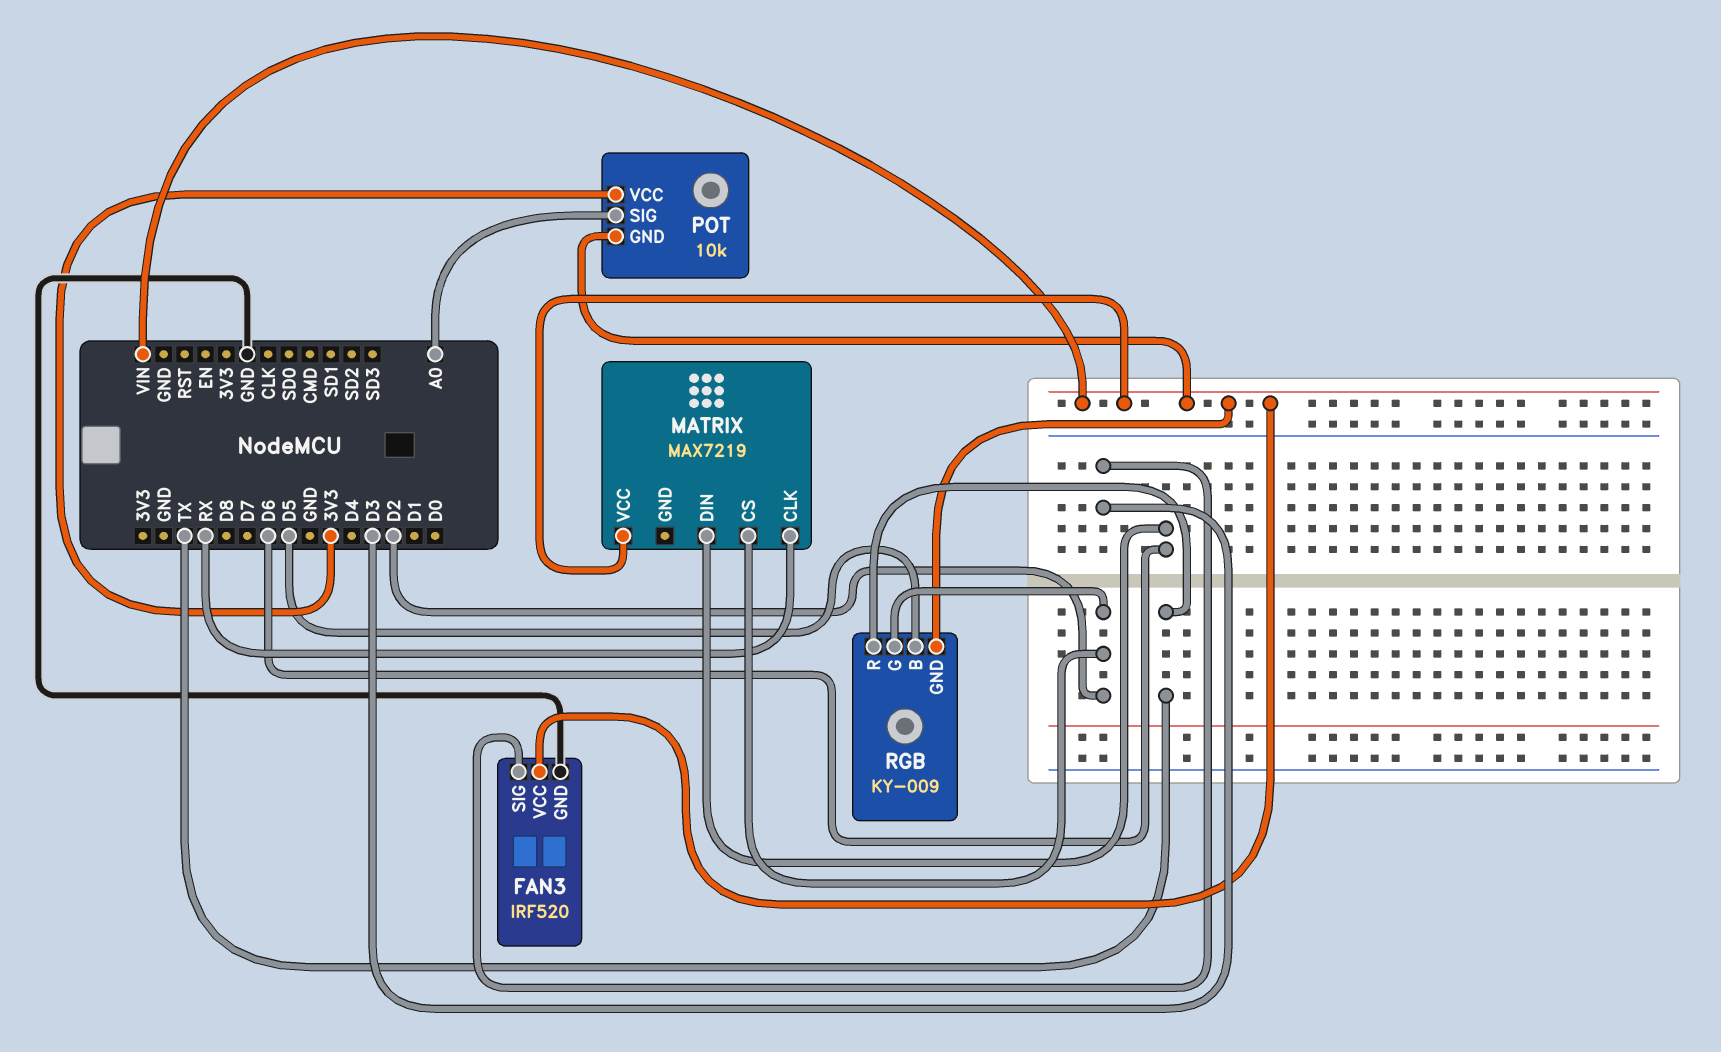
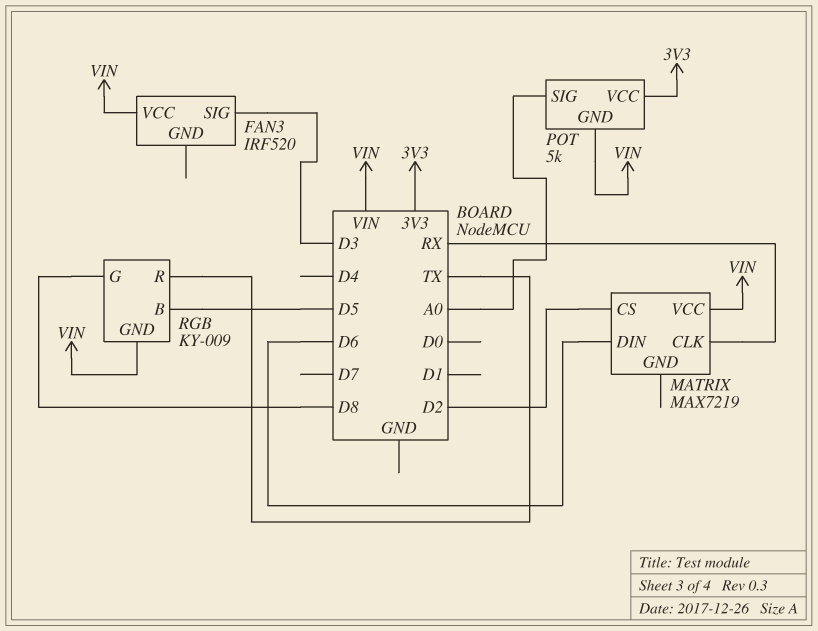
FAN3 pin GND: GND -> none
POT: 10k -> 5k
RGB pin G: D2 -> D8

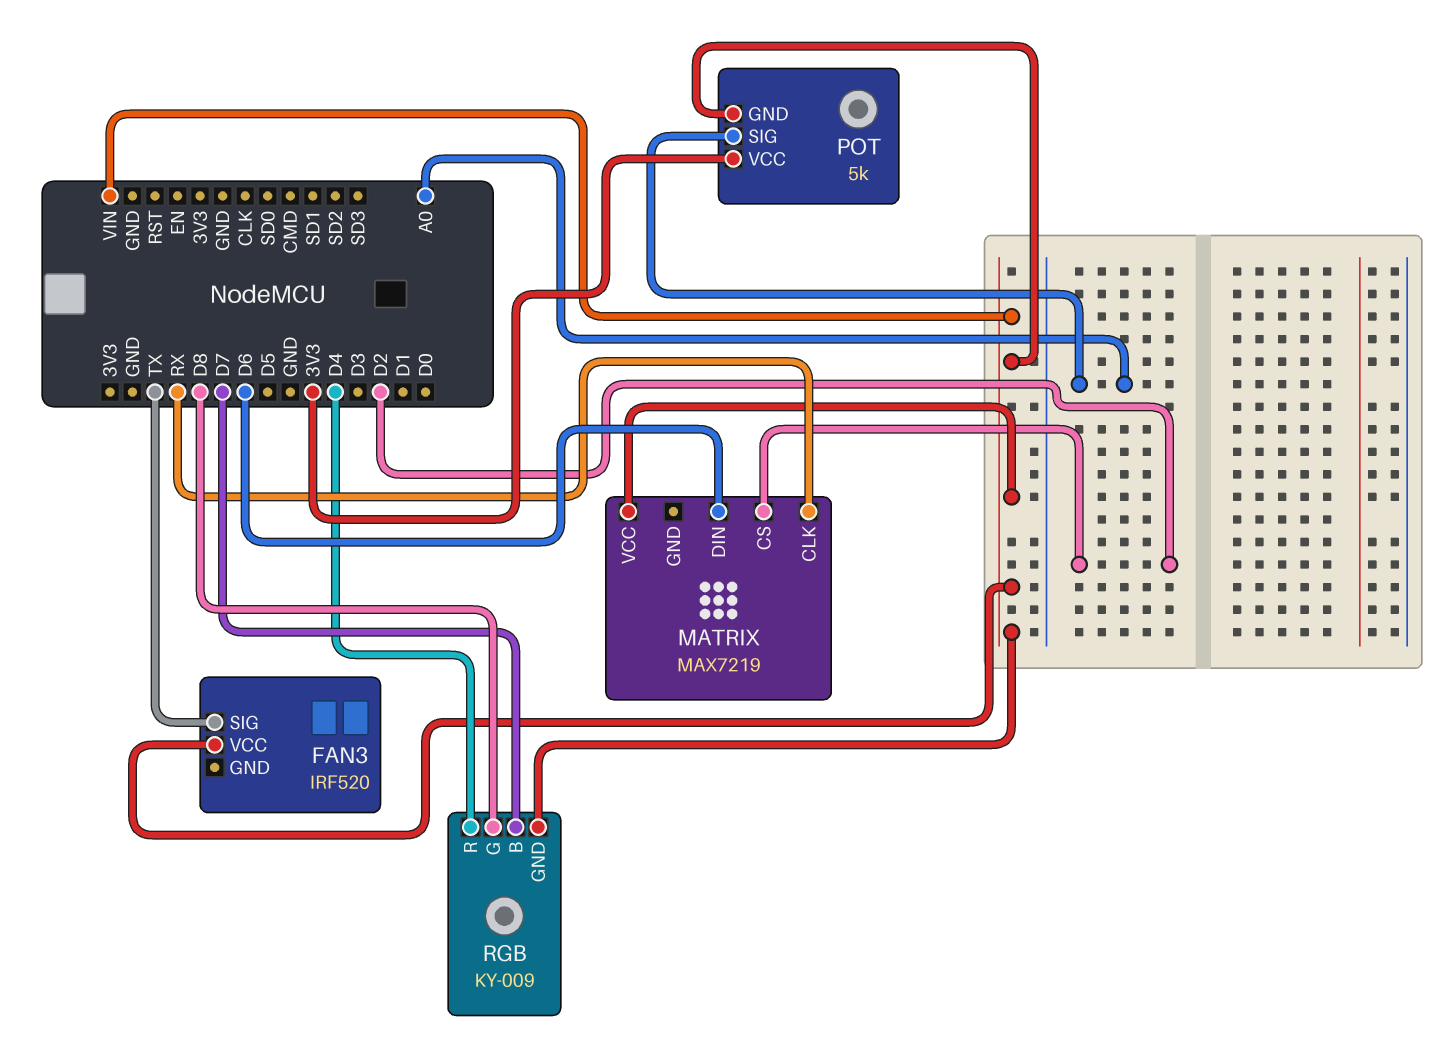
FAN3 pin SIG: D3 -> TX
RGB pin B: D5 -> D7
RGB pin R: TX -> D4

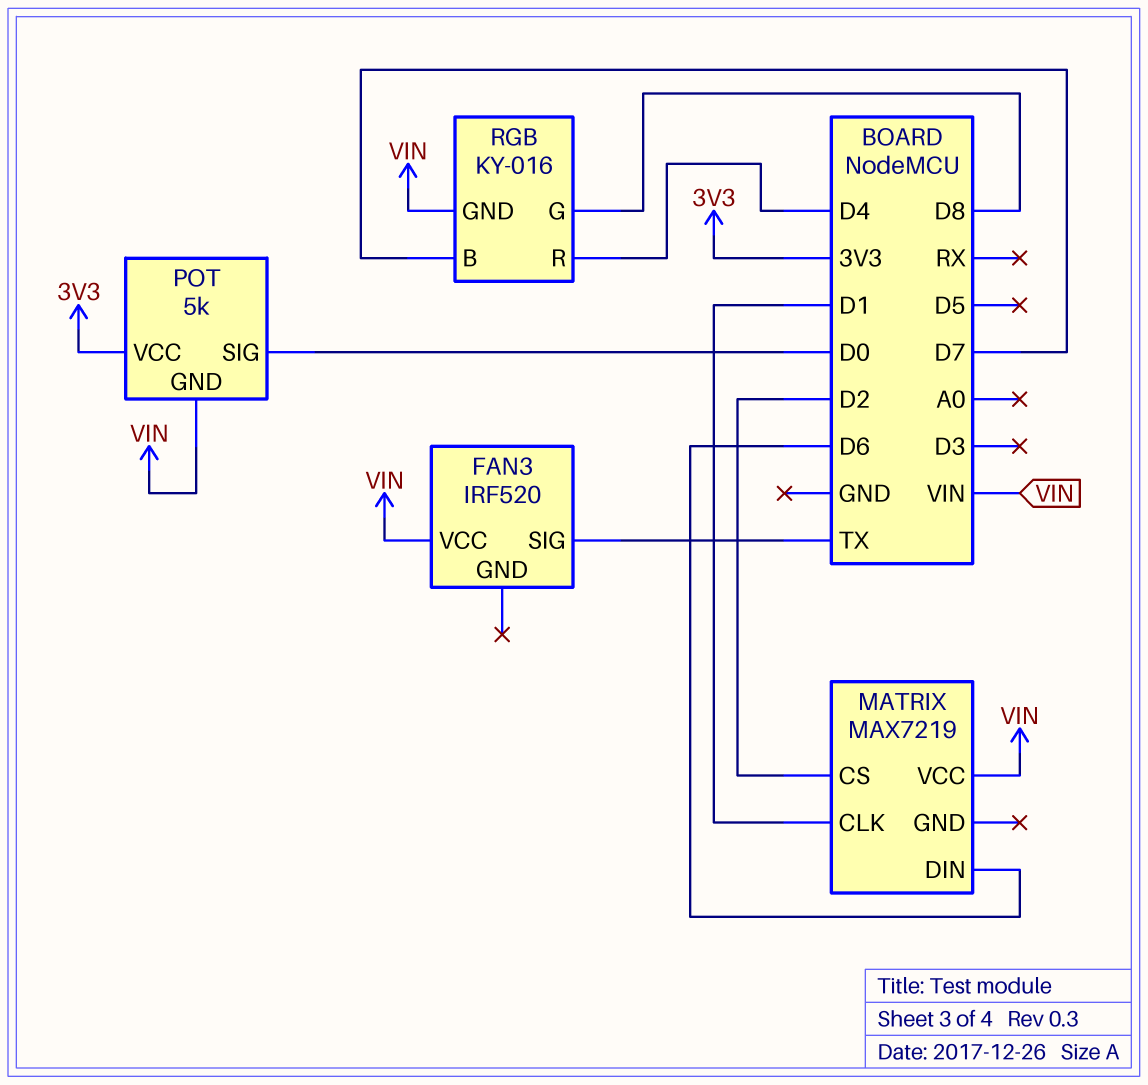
MATRIX pin CLK: RX -> D1
POT pin SIG: A0 -> D0
RGB: KY-009 -> KY-016

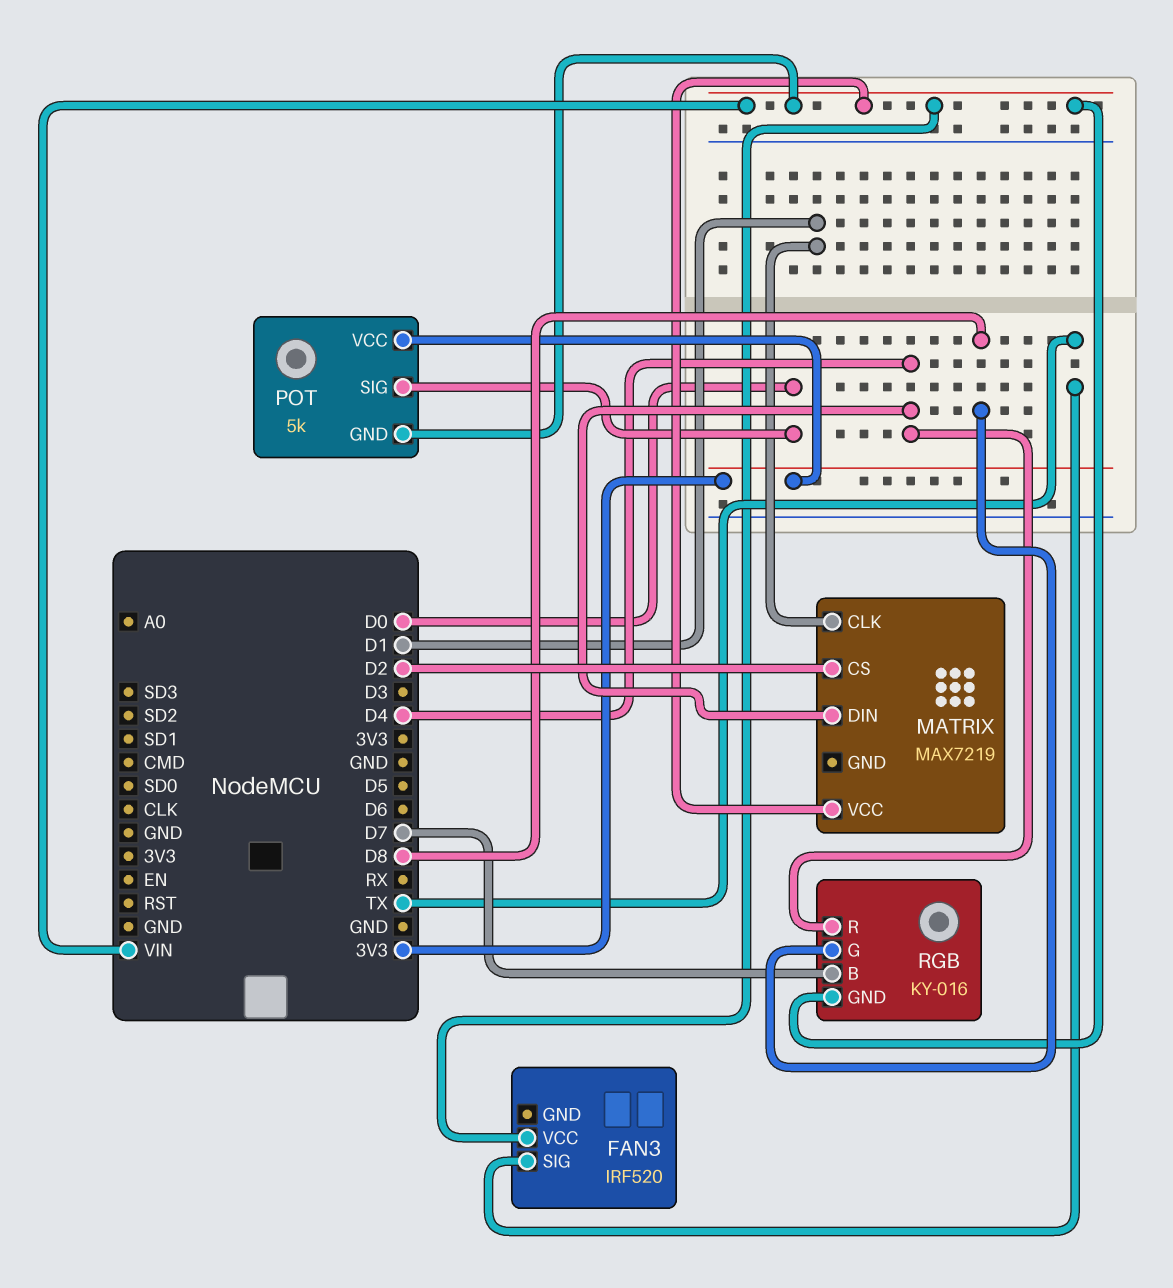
MATRIX pin DIN: D6 -> D4

